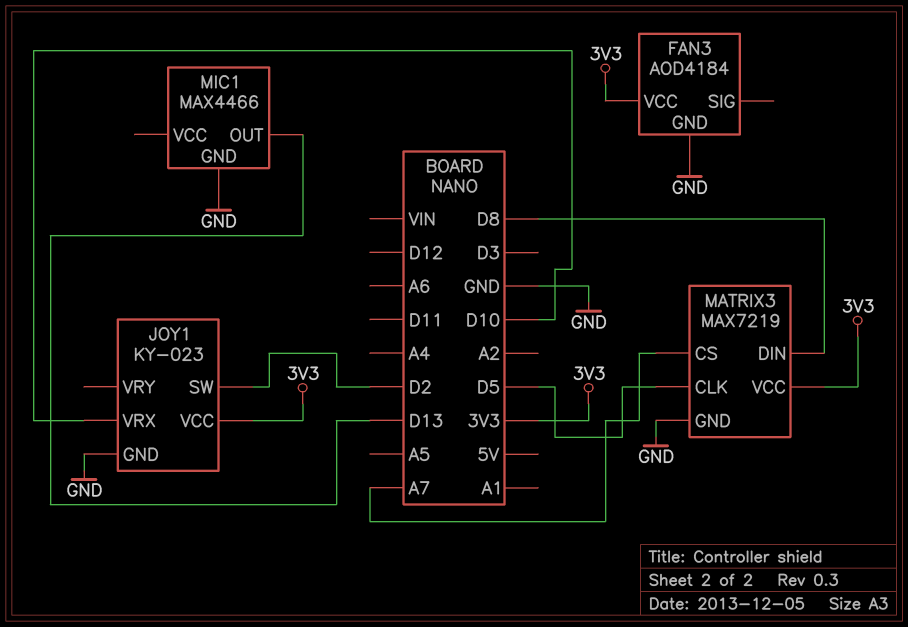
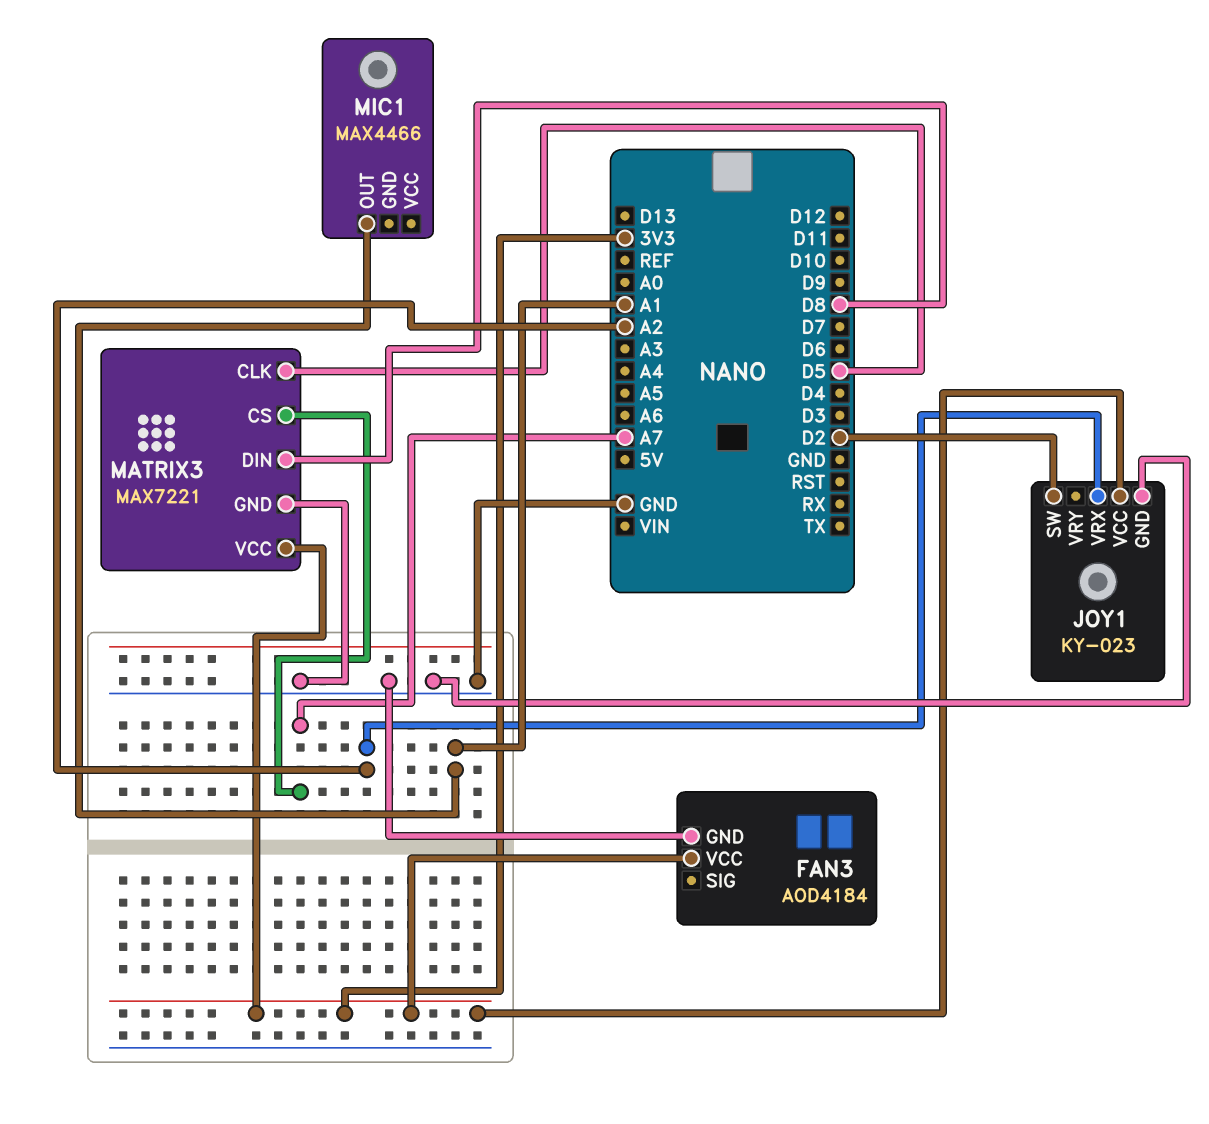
JOY1 pin VRX: D10 -> A2
MATRIX3: MAX7219 -> MAX7221
MIC1 pin GND: GND -> none
MIC1 pin OUT: D13 -> A1

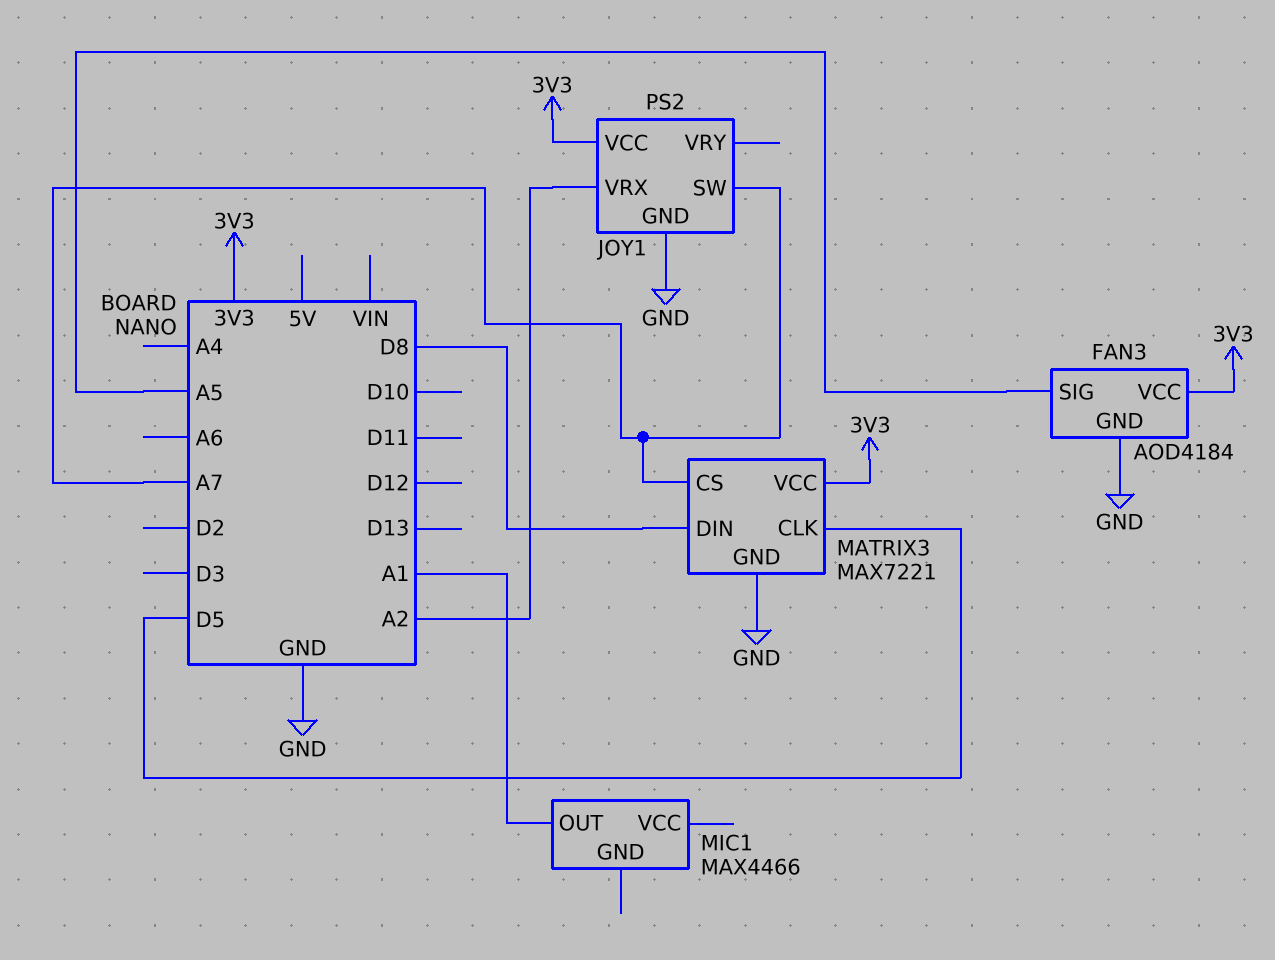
FAN3 pin SIG: none -> A5
JOY1: KY-023 -> PS2
JOY1 pin SW: D2 -> A7

